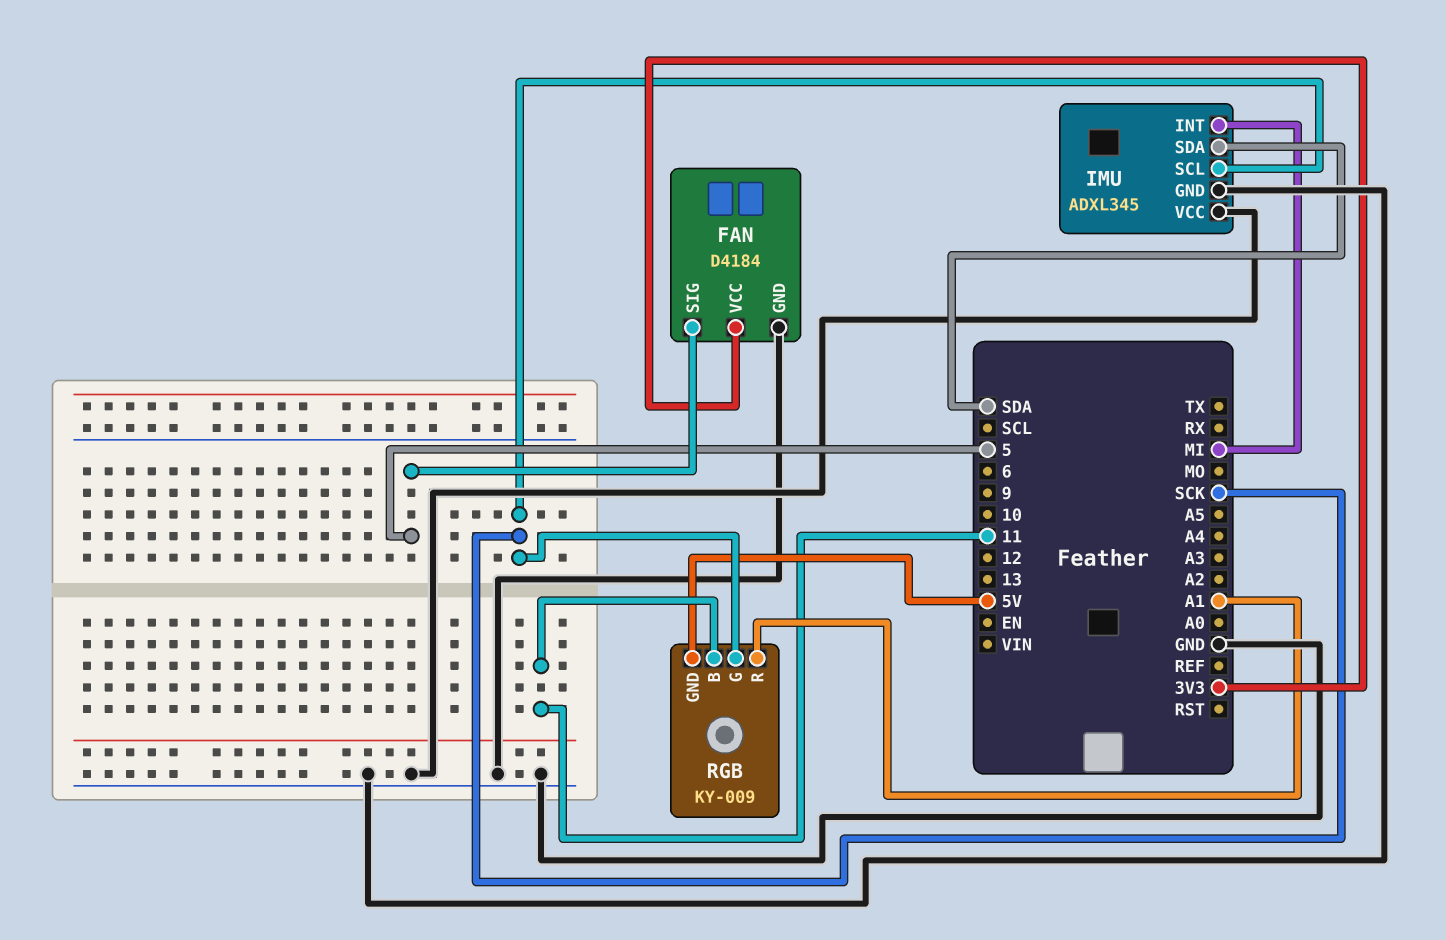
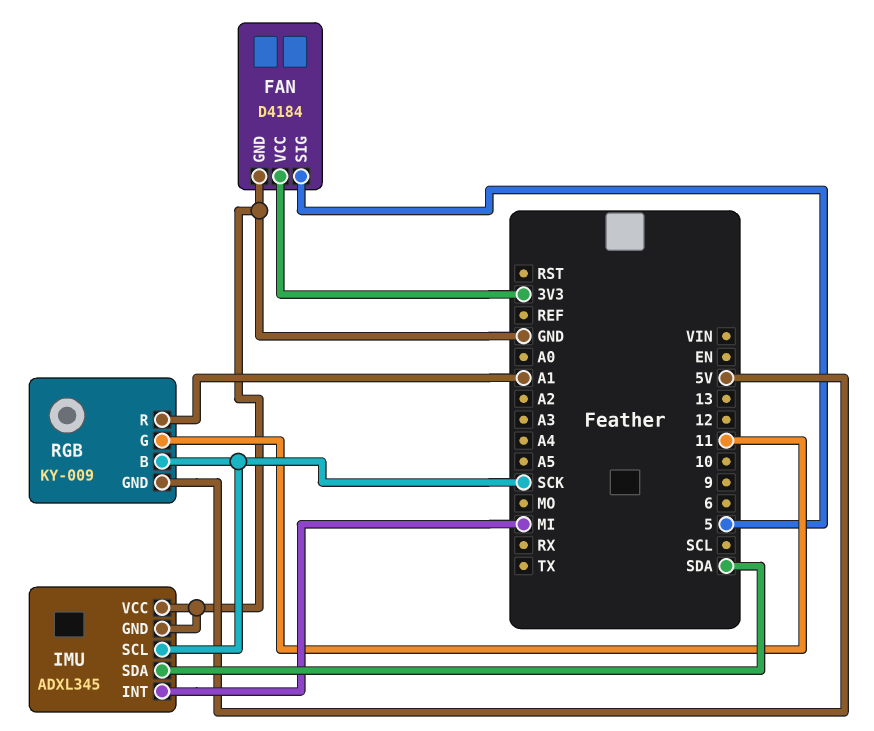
RGB pin B: 11 -> SCK
RGB pin G: SCK -> 11

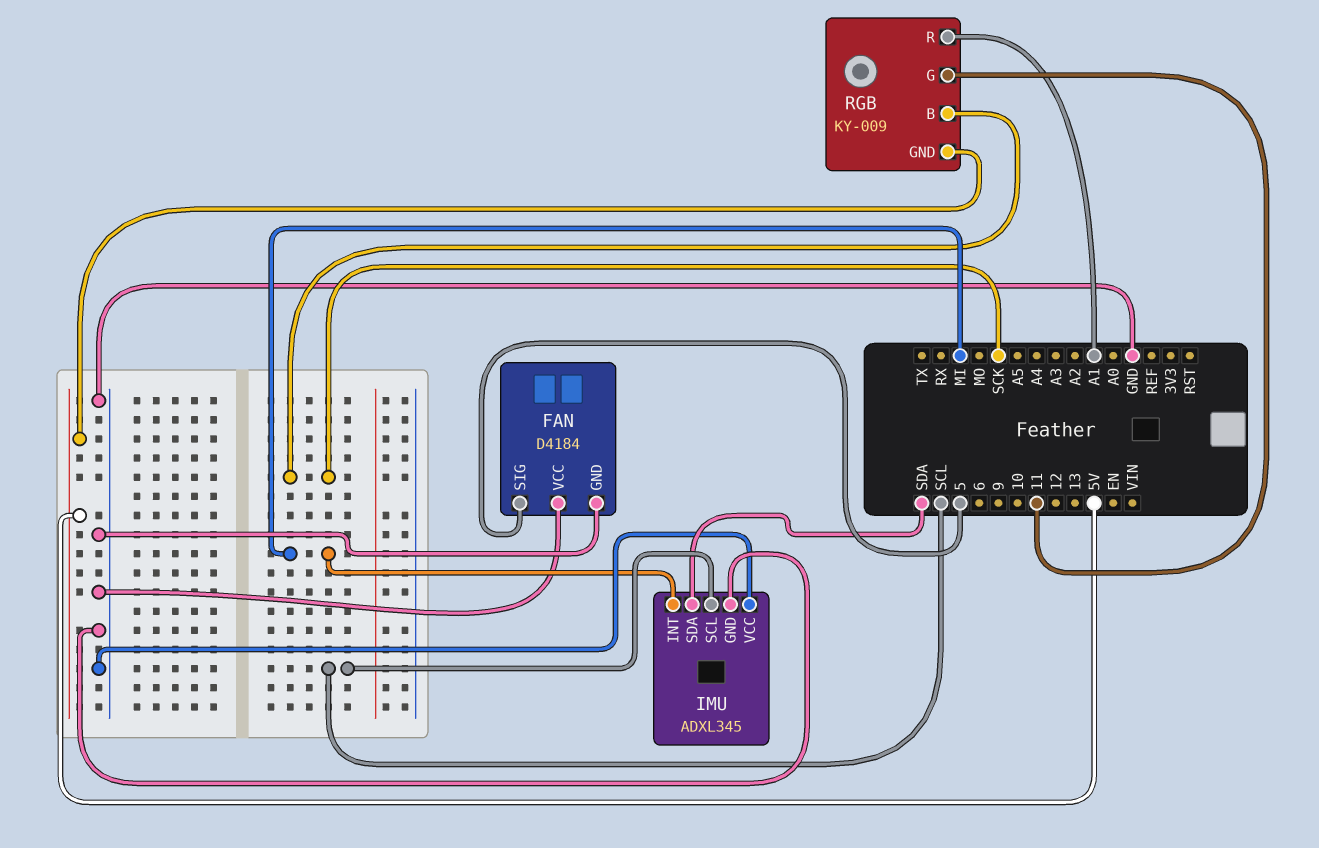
FAN pin VCC: 3V3 -> GND
IMU pin SCL: SCK -> SCL

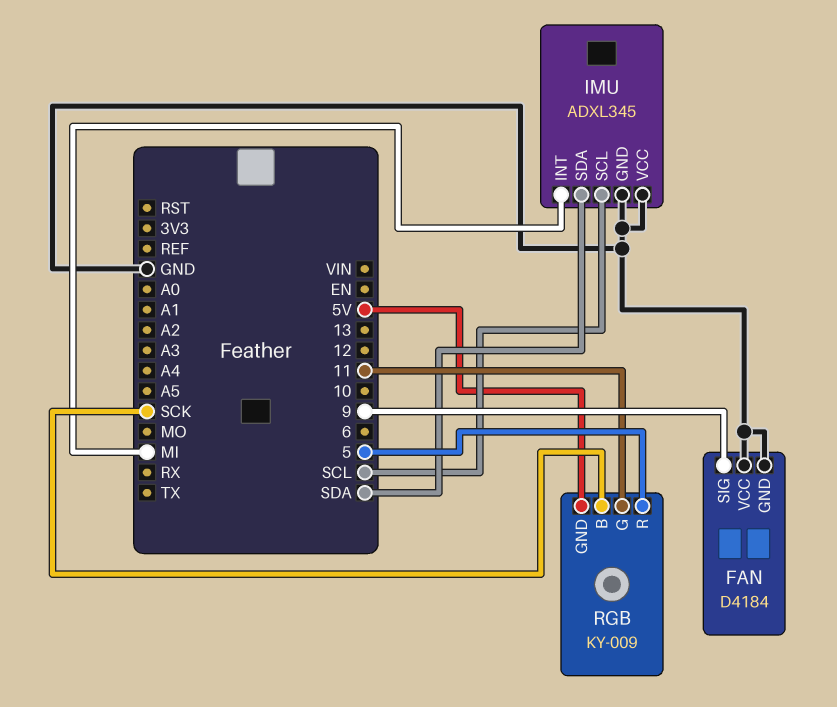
FAN pin SIG: 5 -> 9
RGB pin R: A1 -> 5

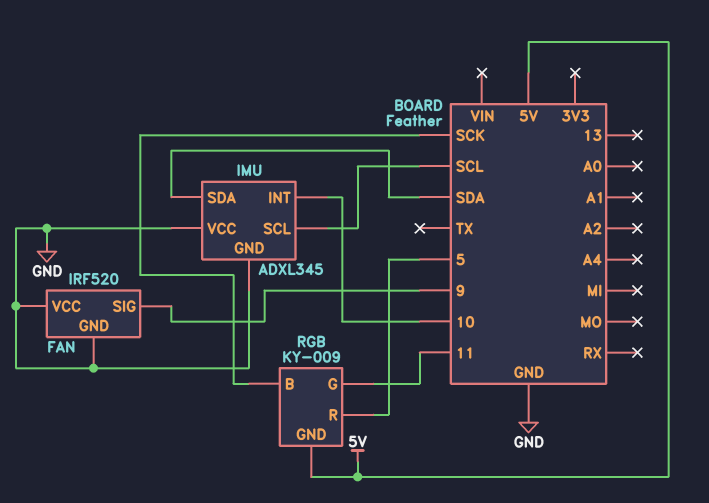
FAN: D4184 -> IRF520
IMU pin INT: MI -> 10

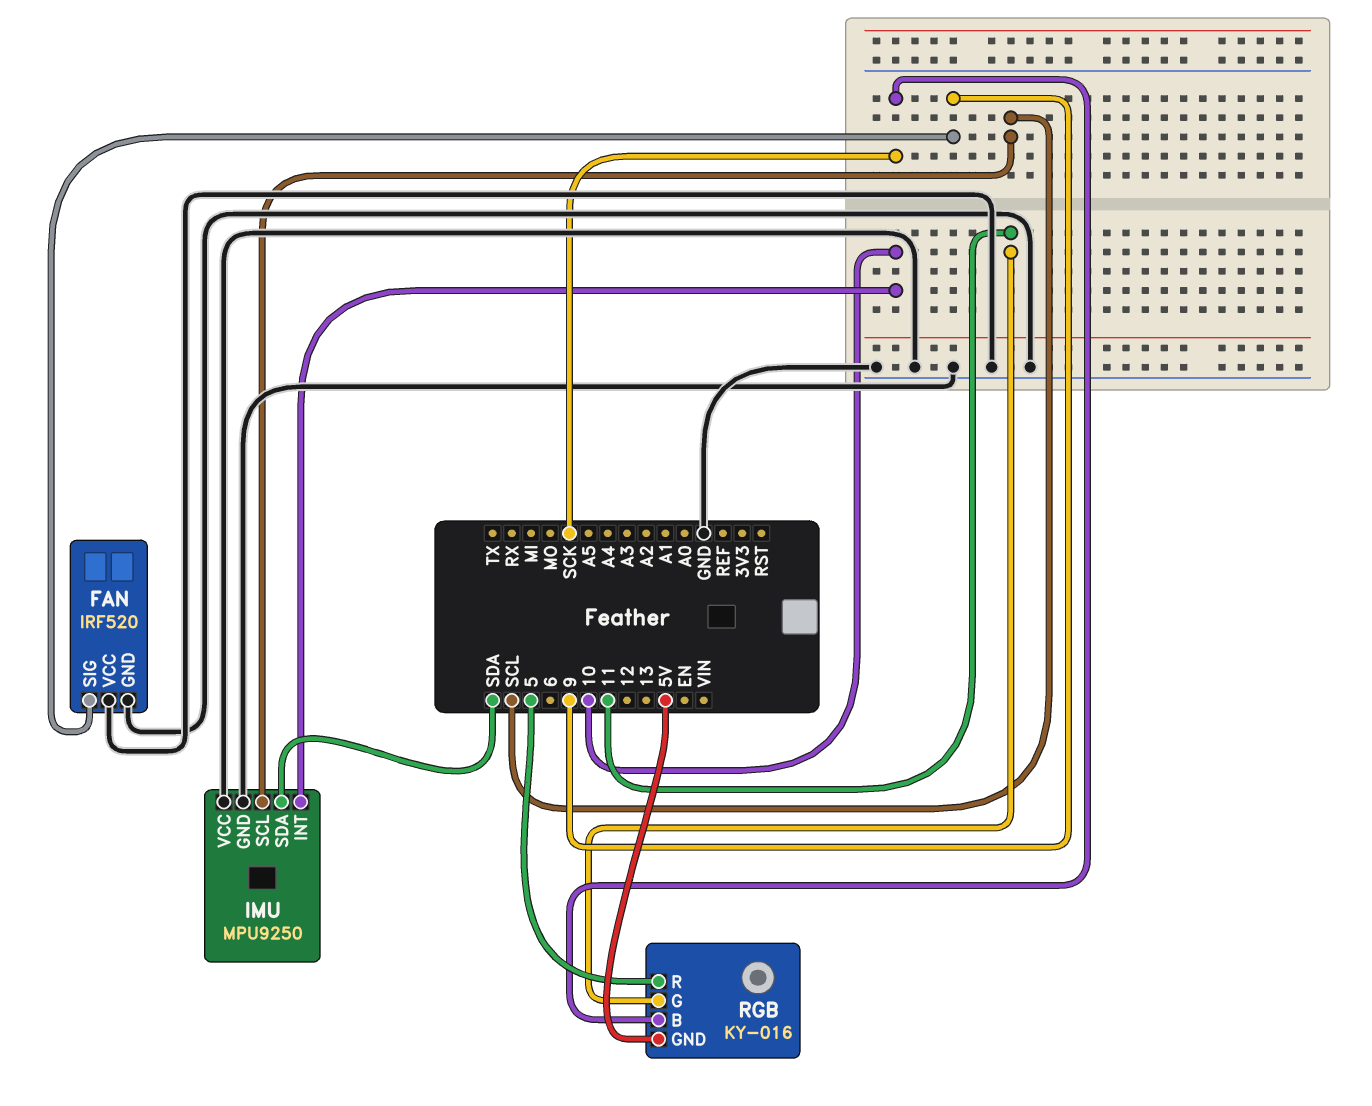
IMU: ADXL345 -> MPU9250
RGB: KY-009 -> KY-016

